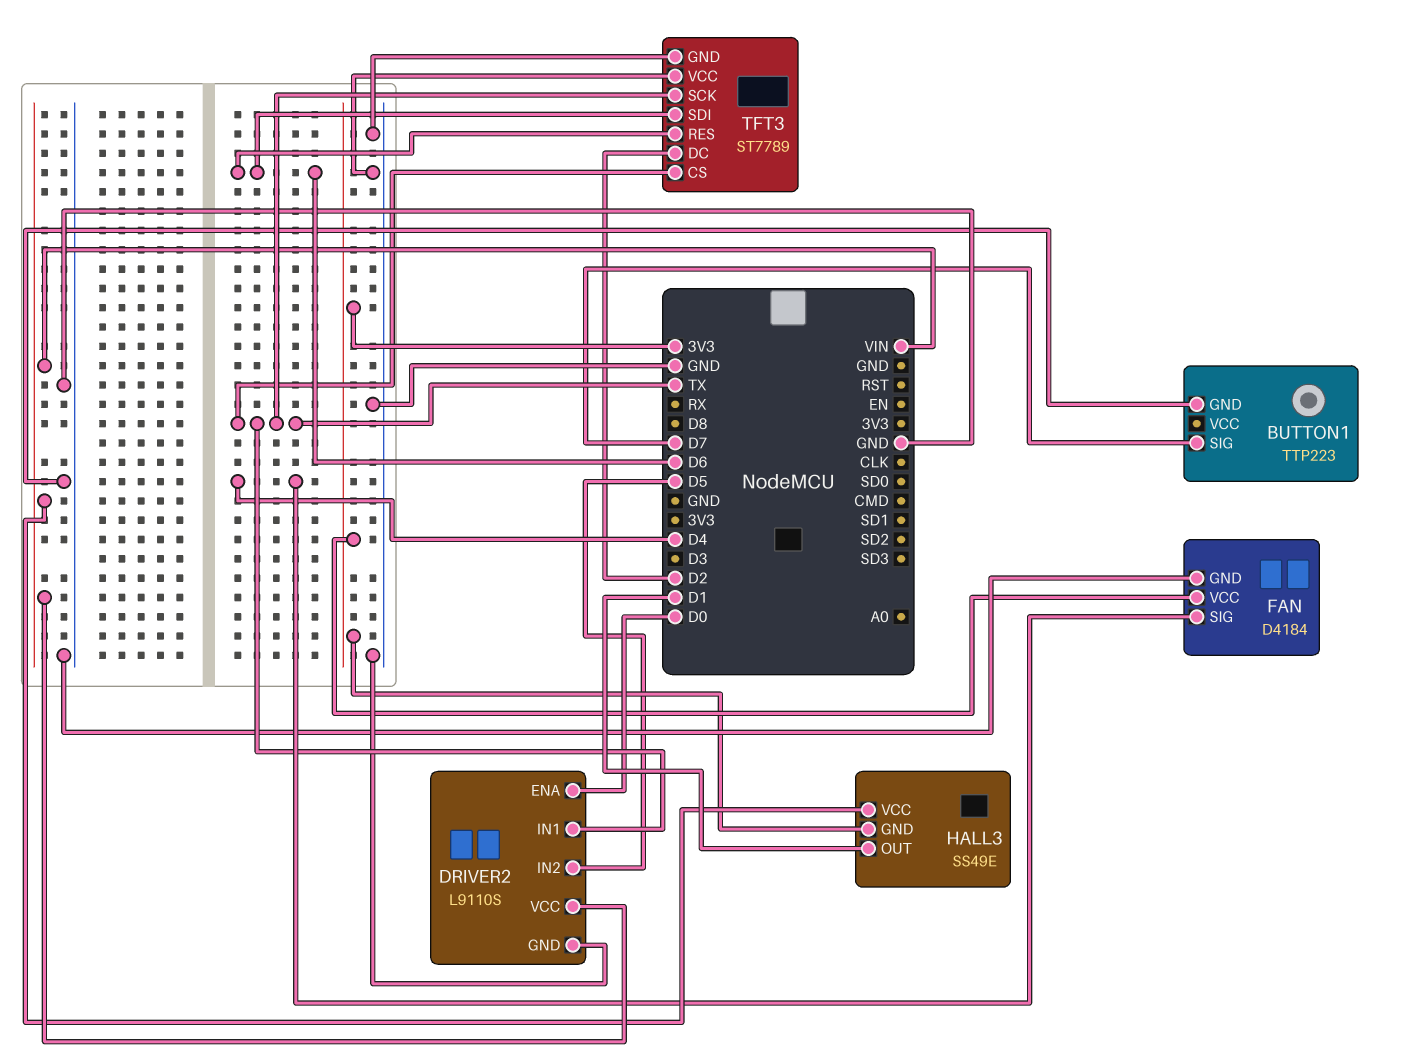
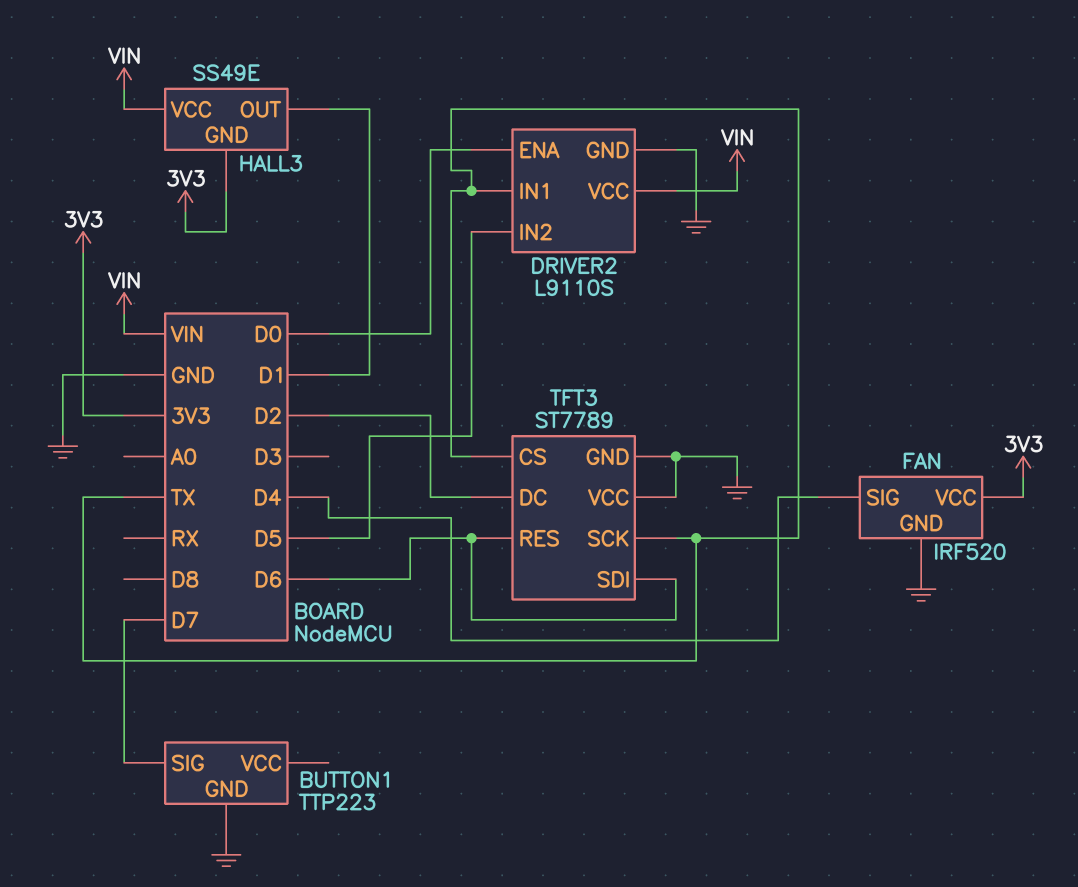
FAN: D4184 -> IRF520

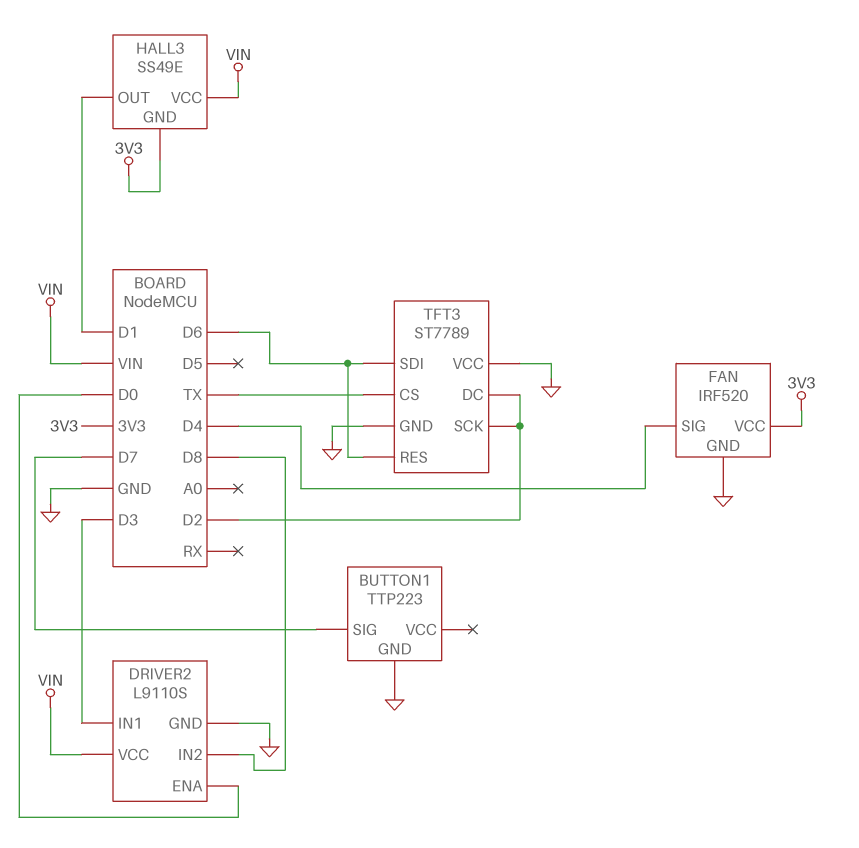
DRIVER2 pin IN1: TX -> D3
DRIVER2 pin IN2: D5 -> D8
TFT3 pin SCK: TX -> D2

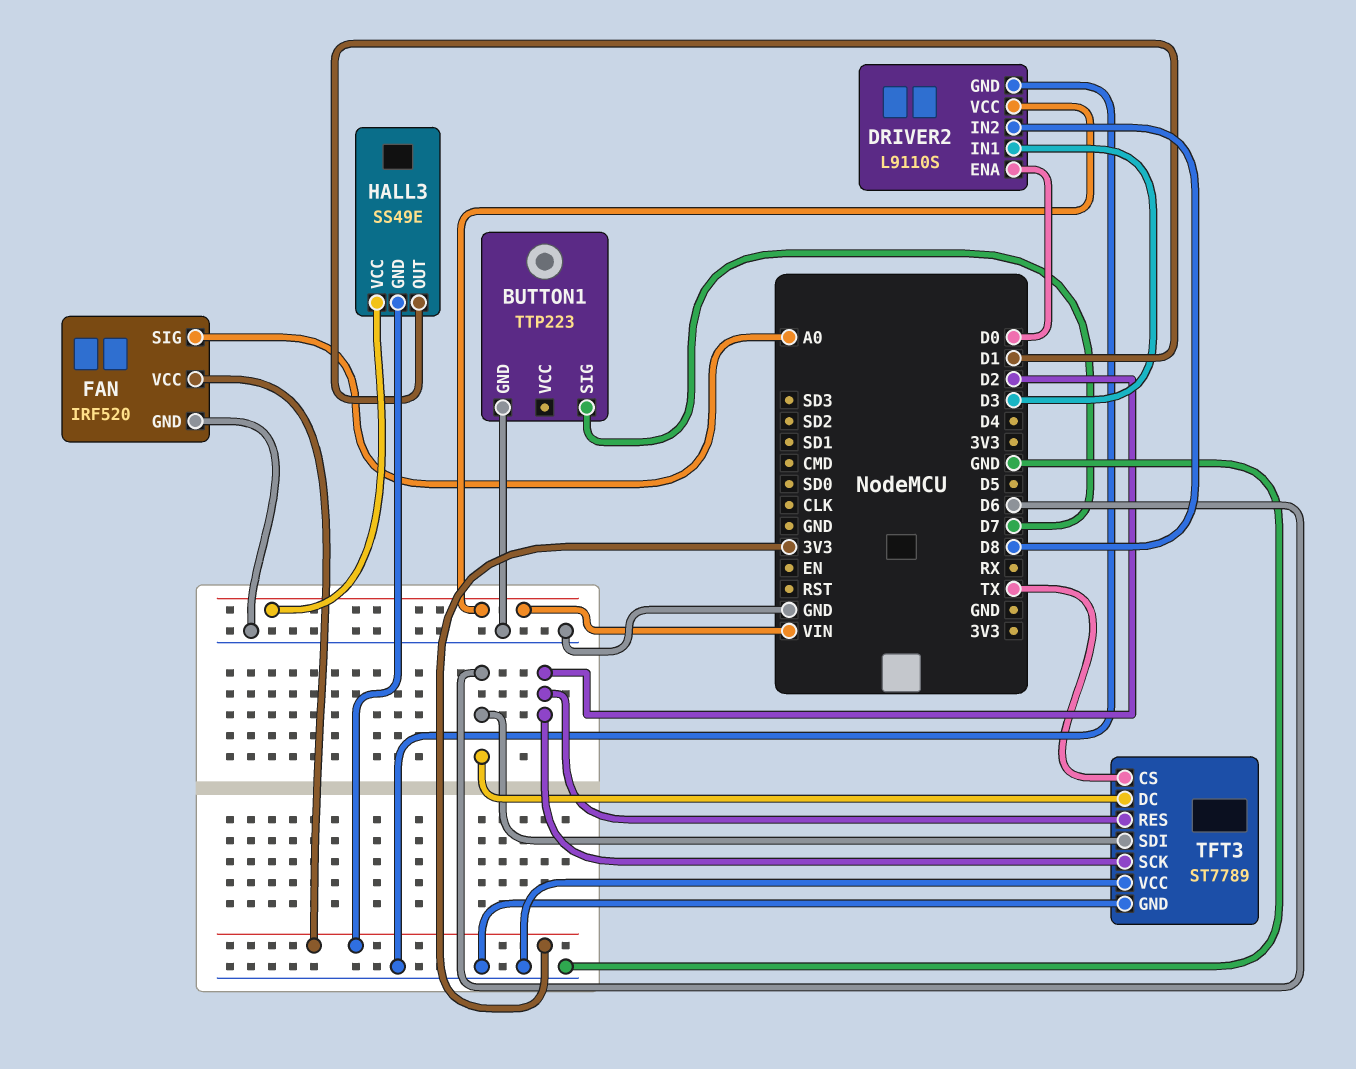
FAN pin SIG: D4 -> A0
TFT3 pin DC: D2 -> D6
TFT3 pin RES: D6 -> D2

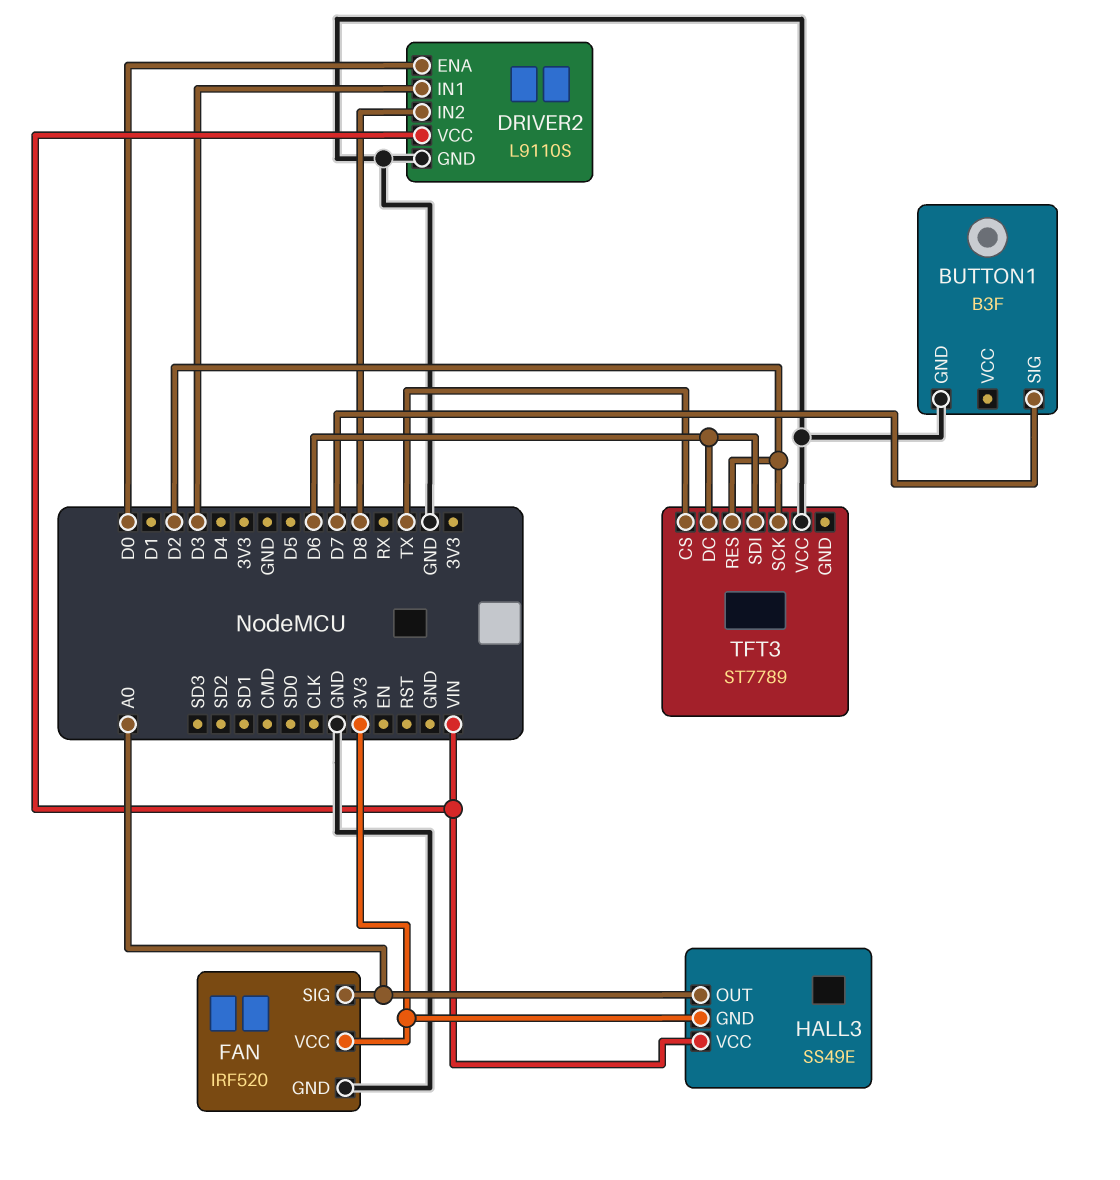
BUTTON1: TTP223 -> B3F
HALL3 pin OUT: D1 -> A0
TFT3 pin GND: GND -> none

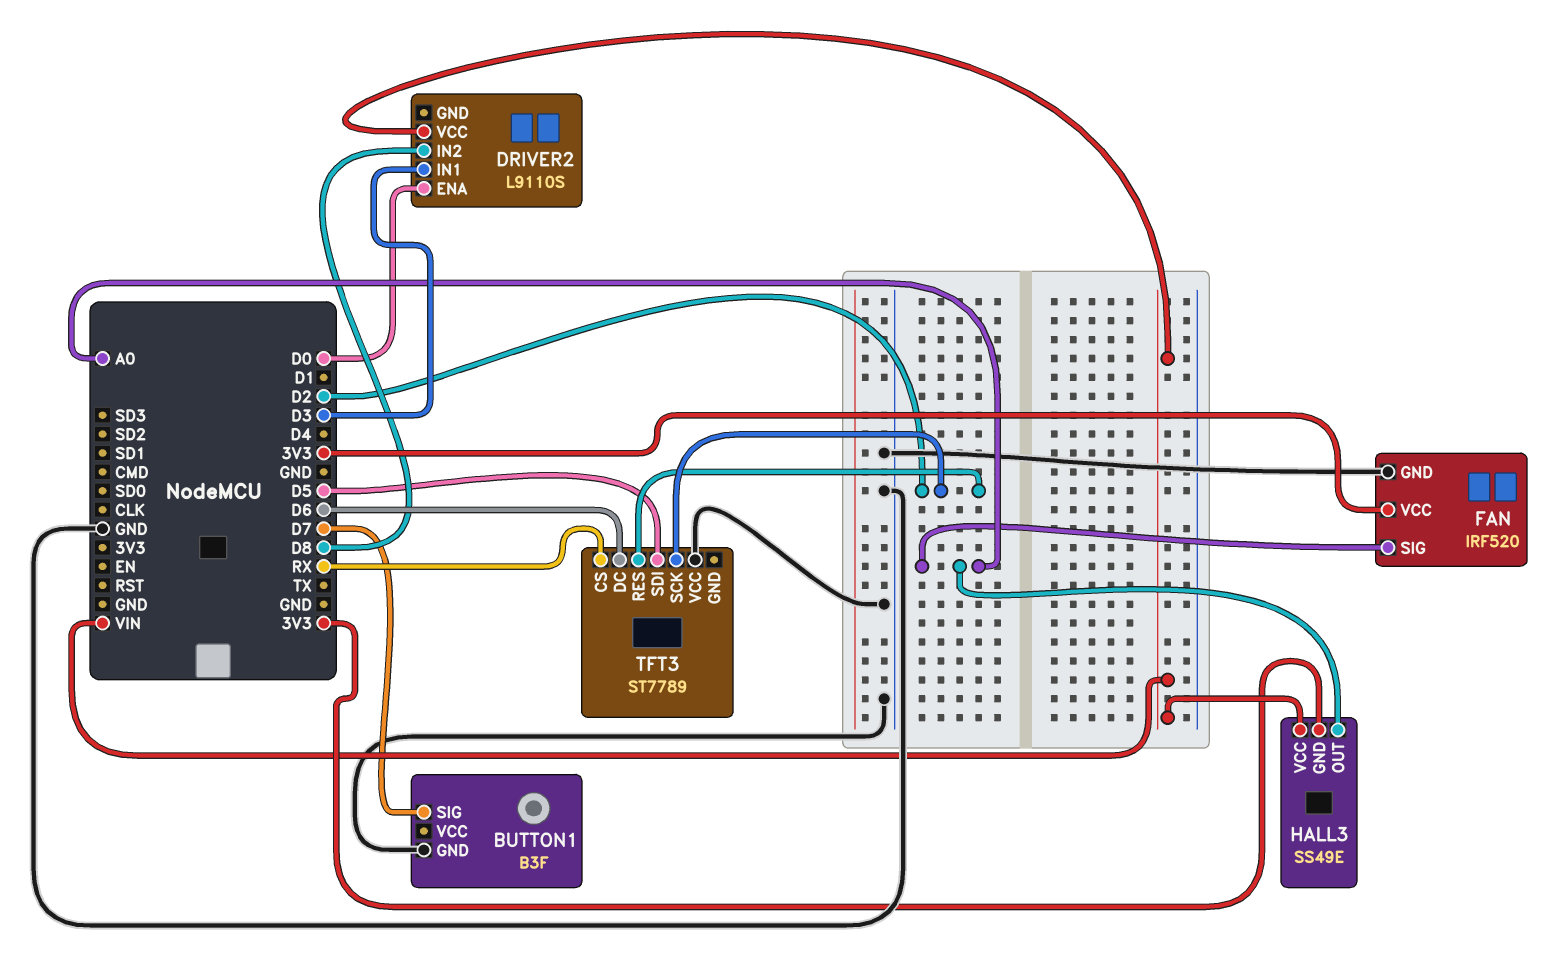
DRIVER2 pin GND: GND -> none
TFT3 pin CS: TX -> RX
TFT3 pin SDI: D6 -> D5

